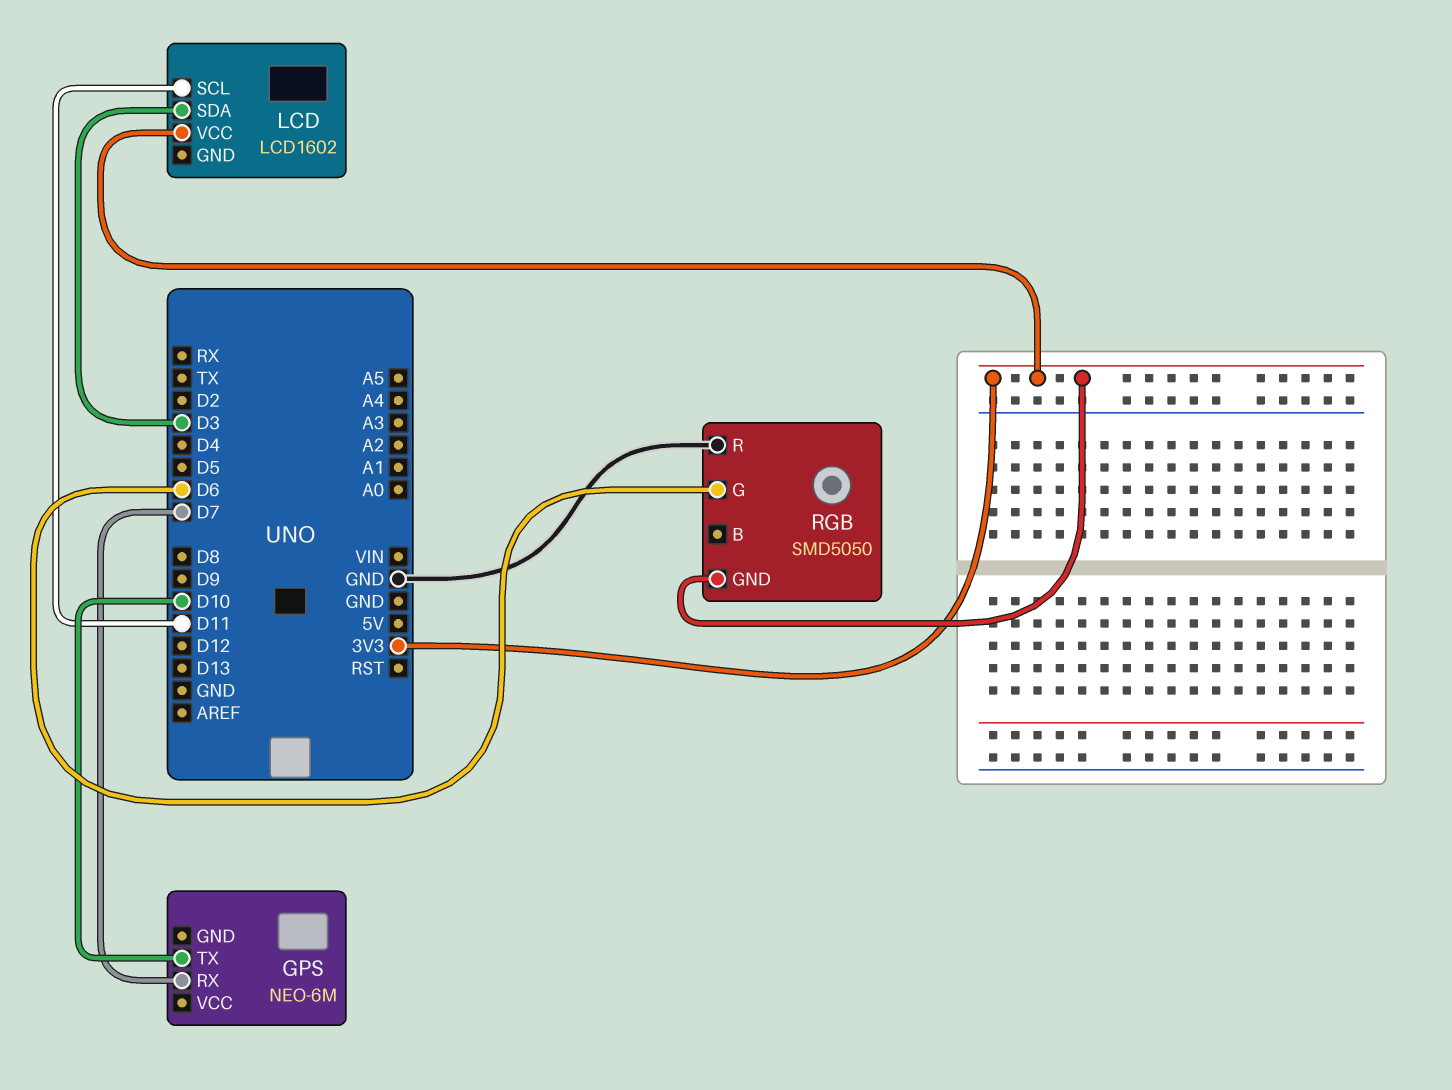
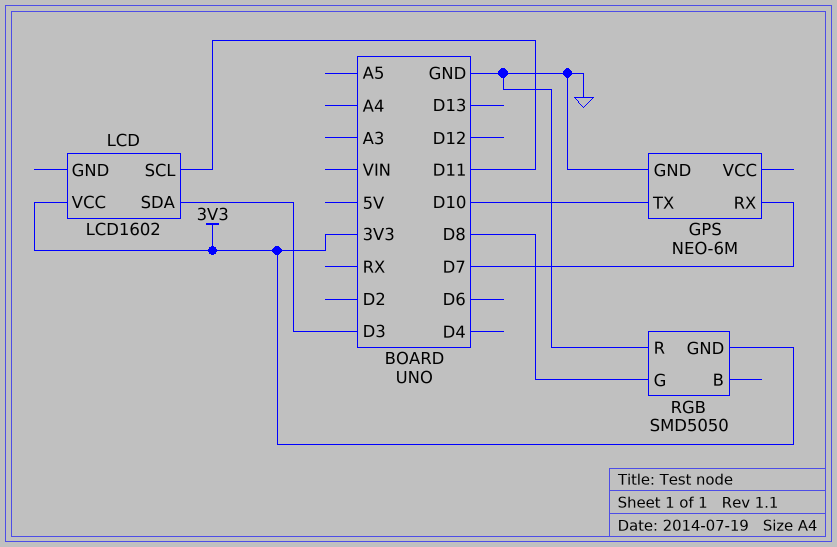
GPS pin GND: none -> GND
RGB pin G: D6 -> D8

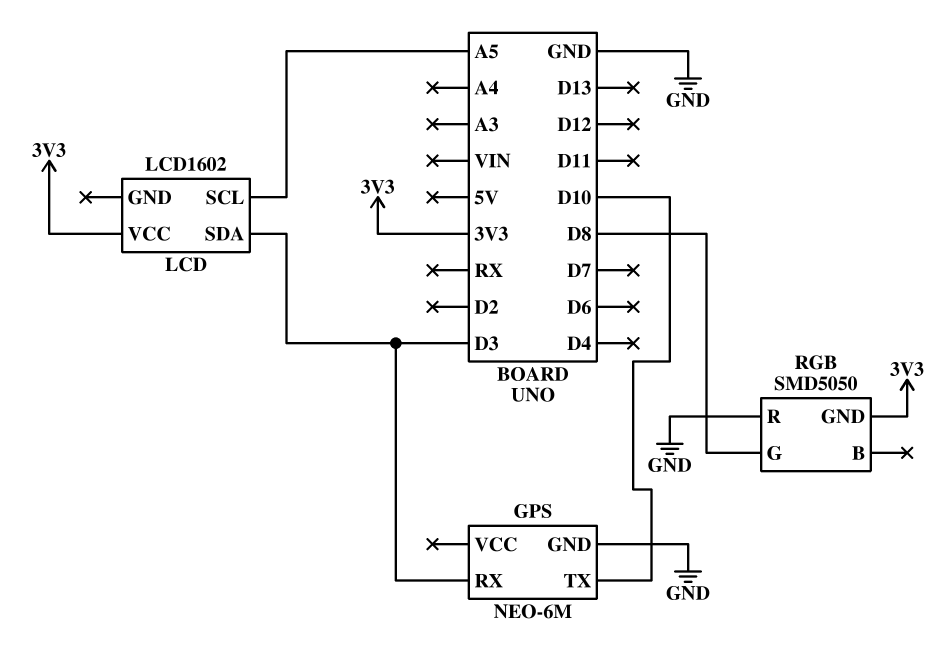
GPS pin RX: D7 -> D3
LCD pin SCL: D11 -> A5

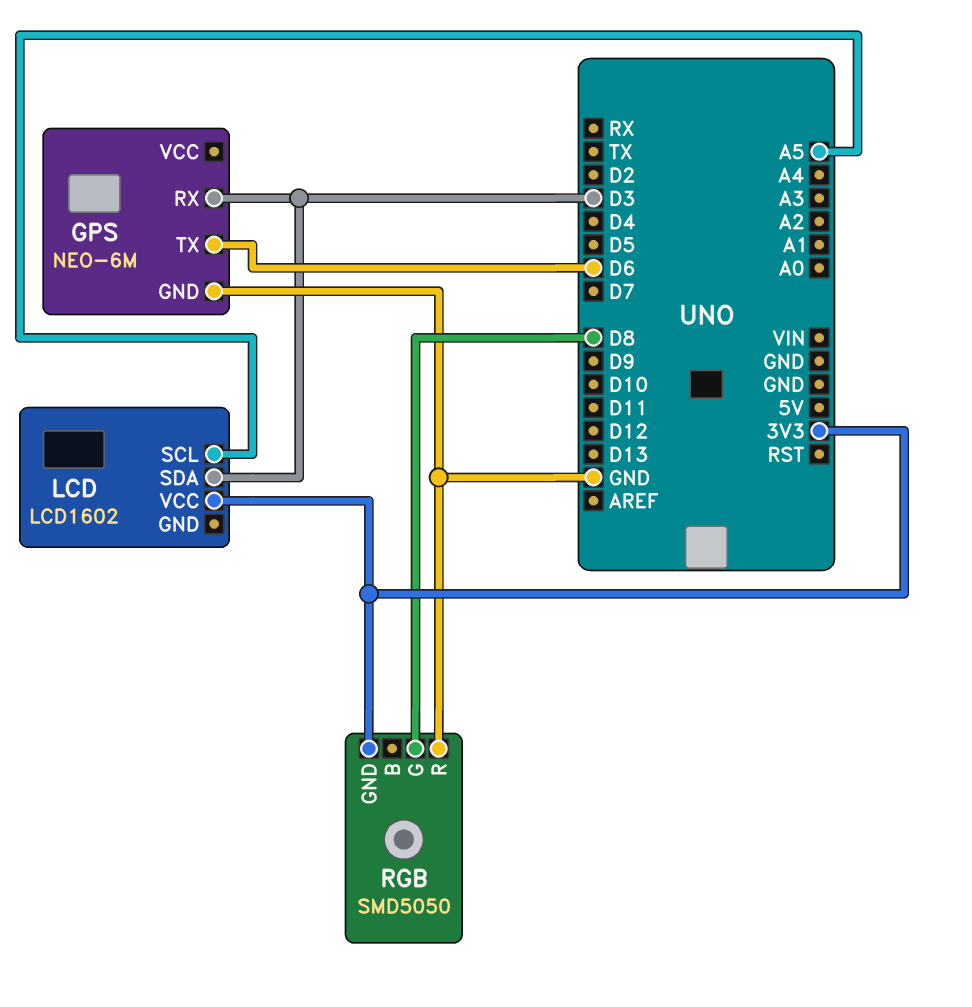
GPS pin TX: D10 -> D6

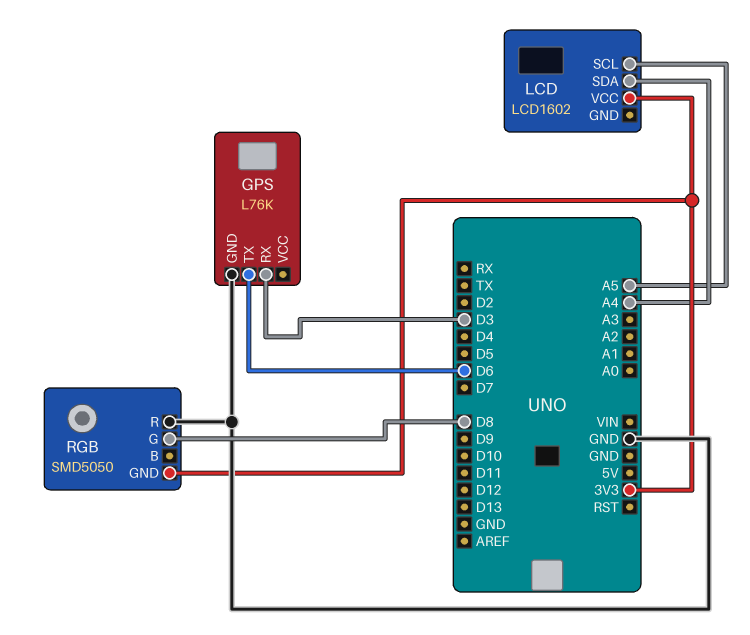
GPS: NEO-6M -> L76K
LCD pin SDA: D3 -> A4

